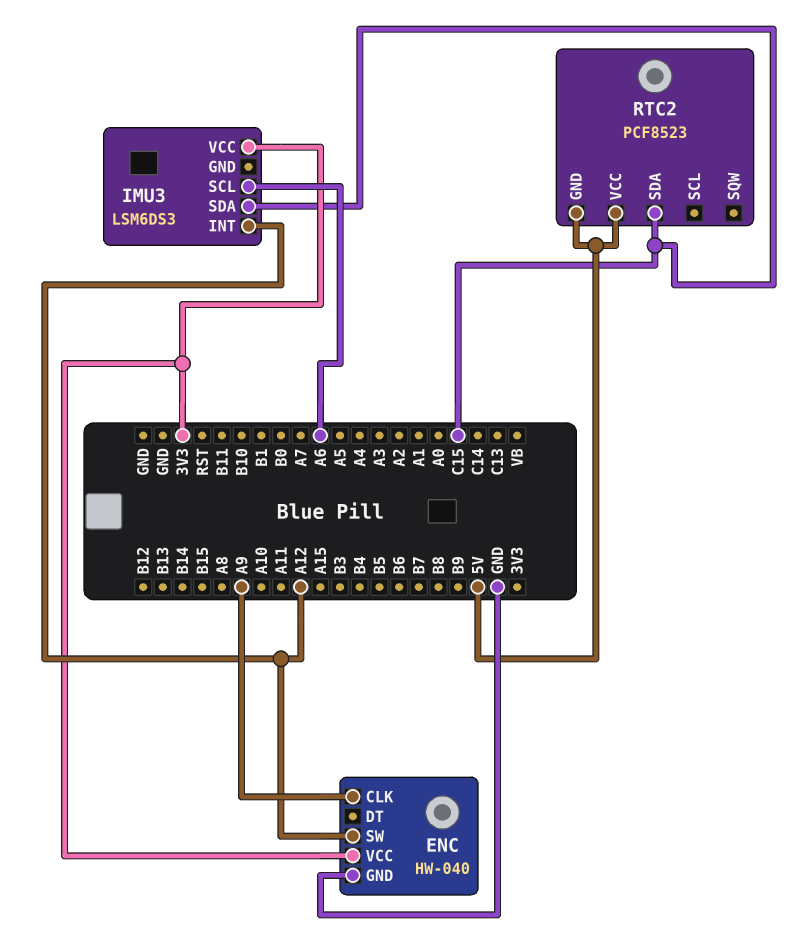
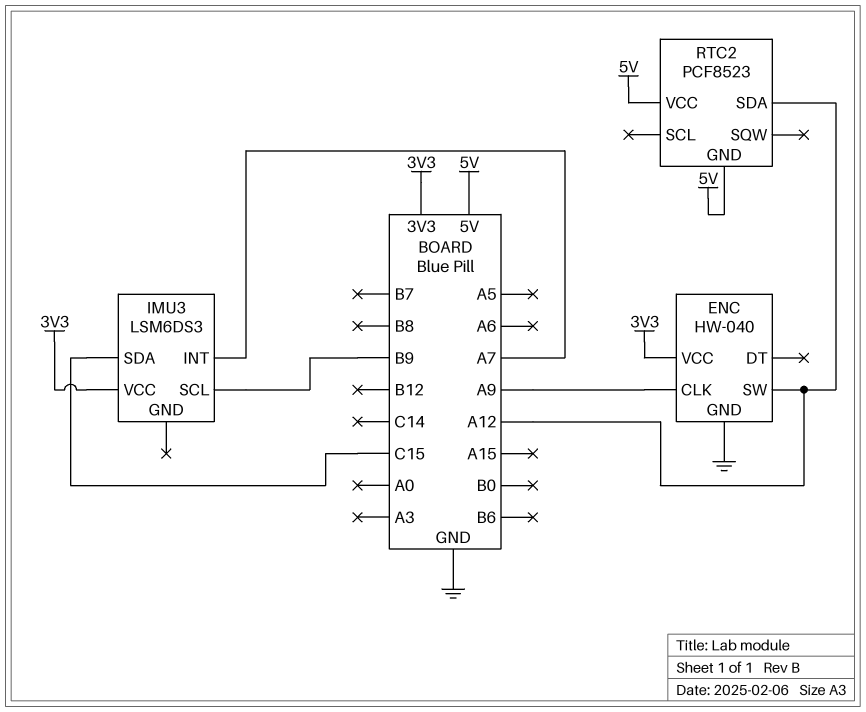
IMU3 pin INT: A12 -> A7
IMU3 pin SCL: A6 -> B9
RTC2 pin SDA: C15 -> A12

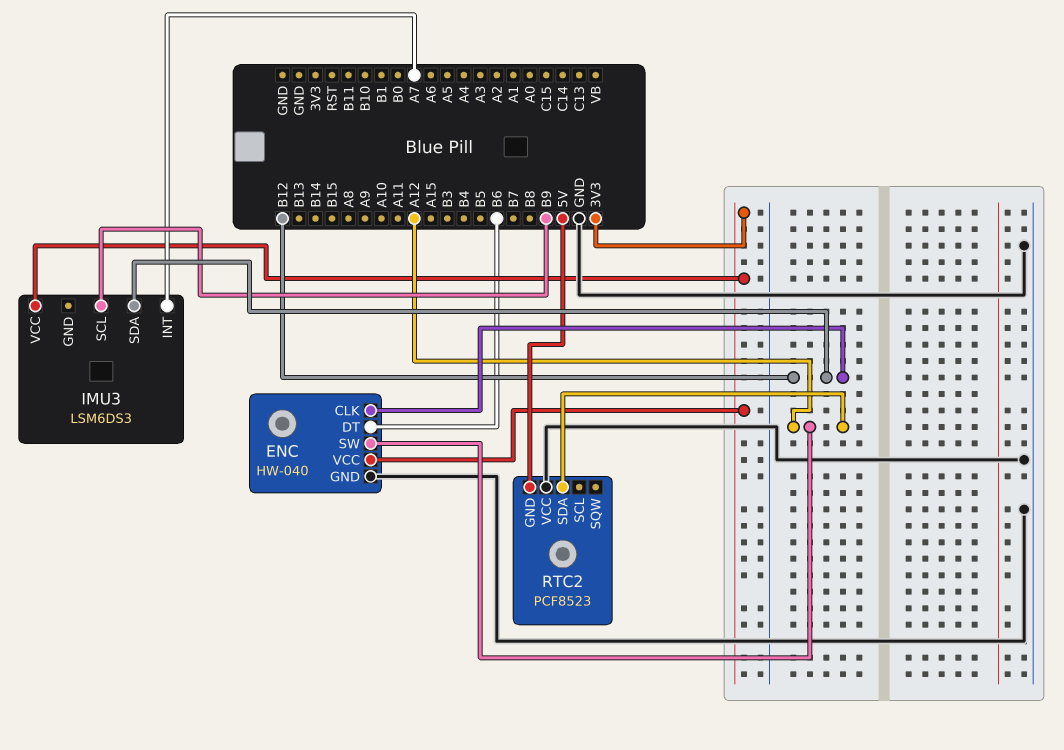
ENC pin CLK: A9 -> B12
ENC pin DT: none -> B6
IMU3 pin SDA: C15 -> B12
RTC2 pin VCC: 5V -> GND

